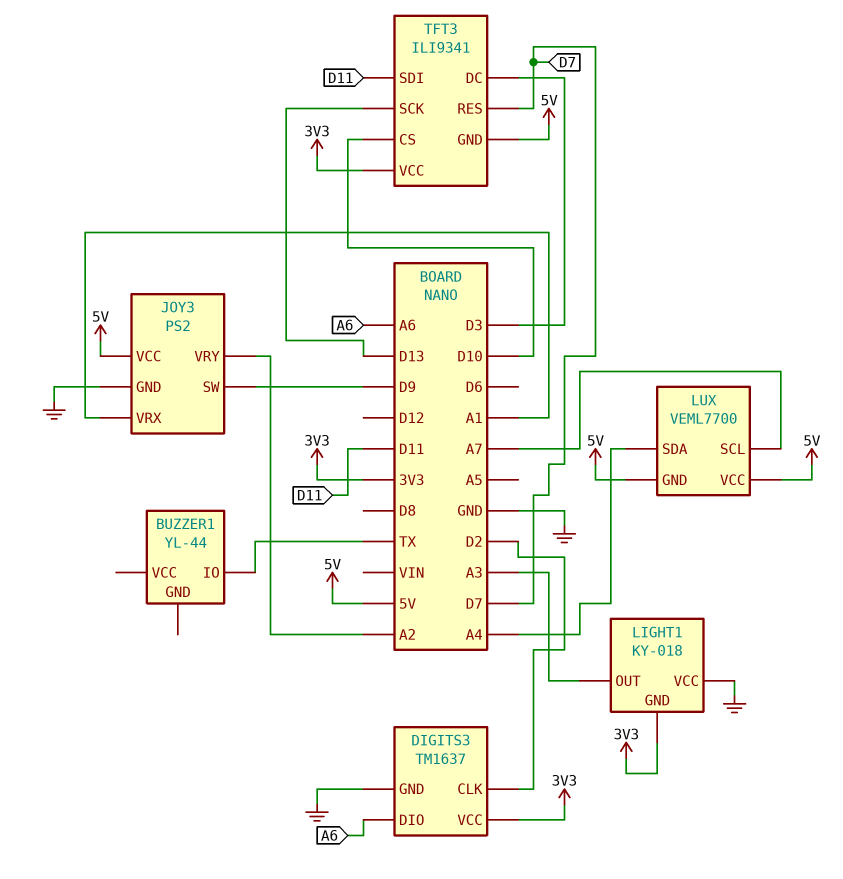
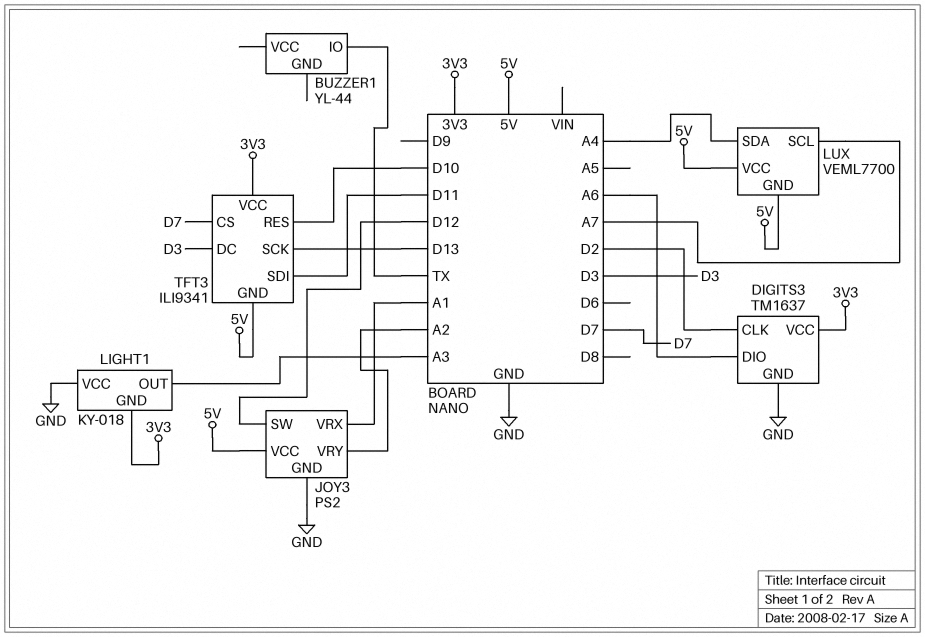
JOY3 pin SW: D9 -> D12
TFT3 pin CS: D10 -> D7
TFT3 pin RES: D7 -> D10

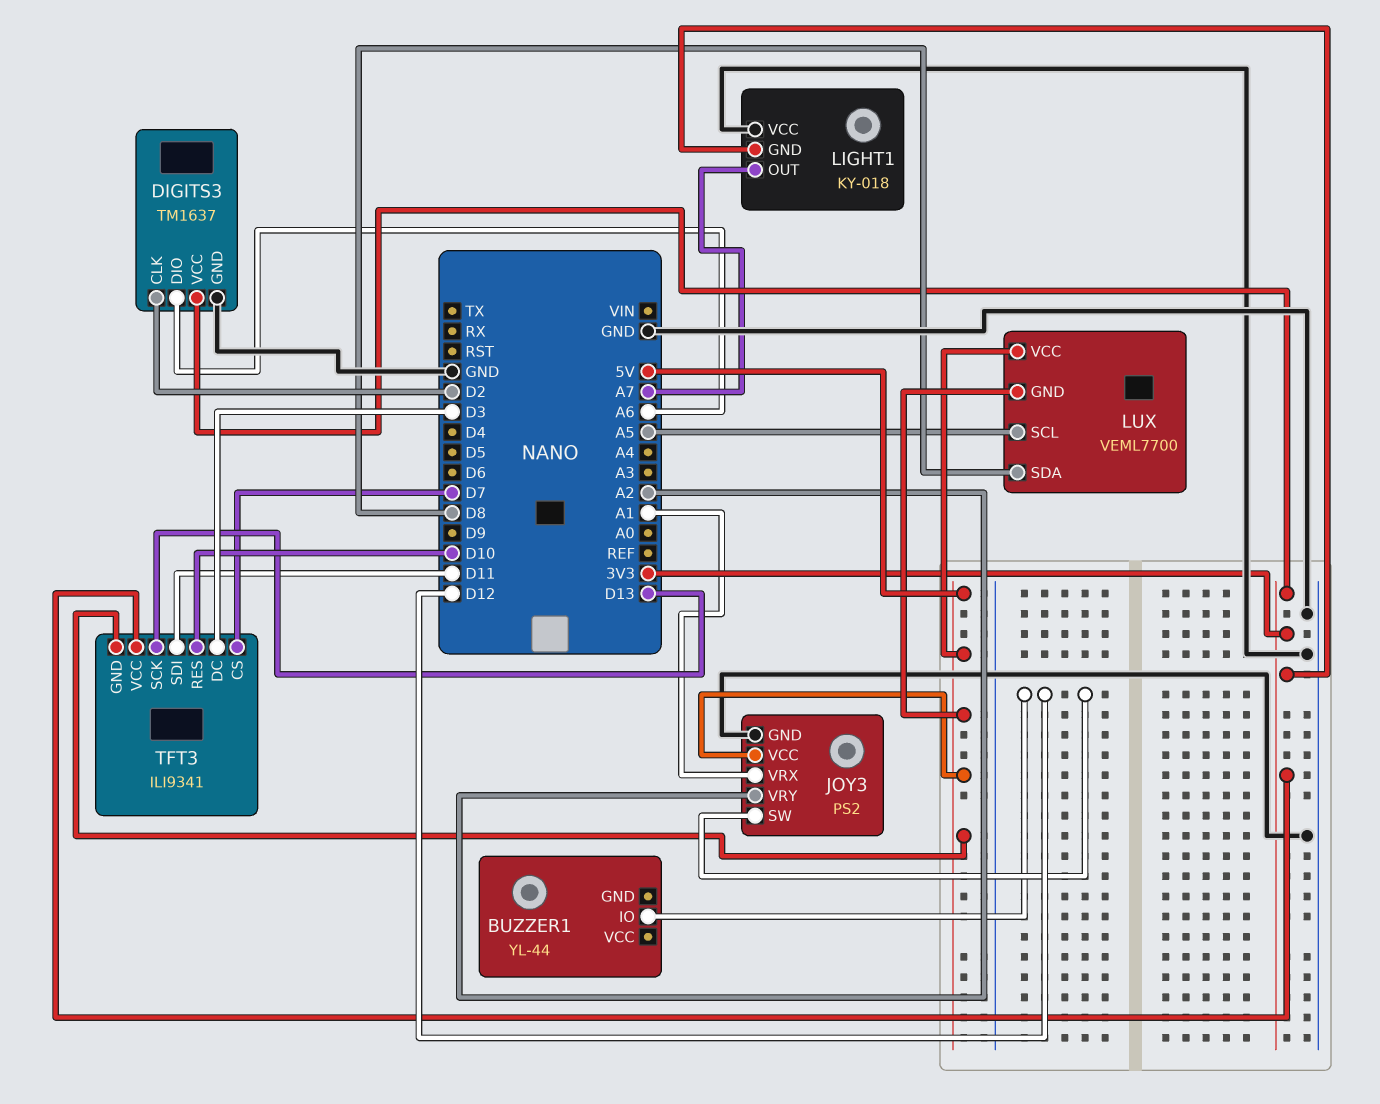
BUZZER1 pin IO: TX -> D12
LIGHT1 pin OUT: A3 -> A7
LUX pin SCL: A7 -> A5
LUX pin SDA: A4 -> D8

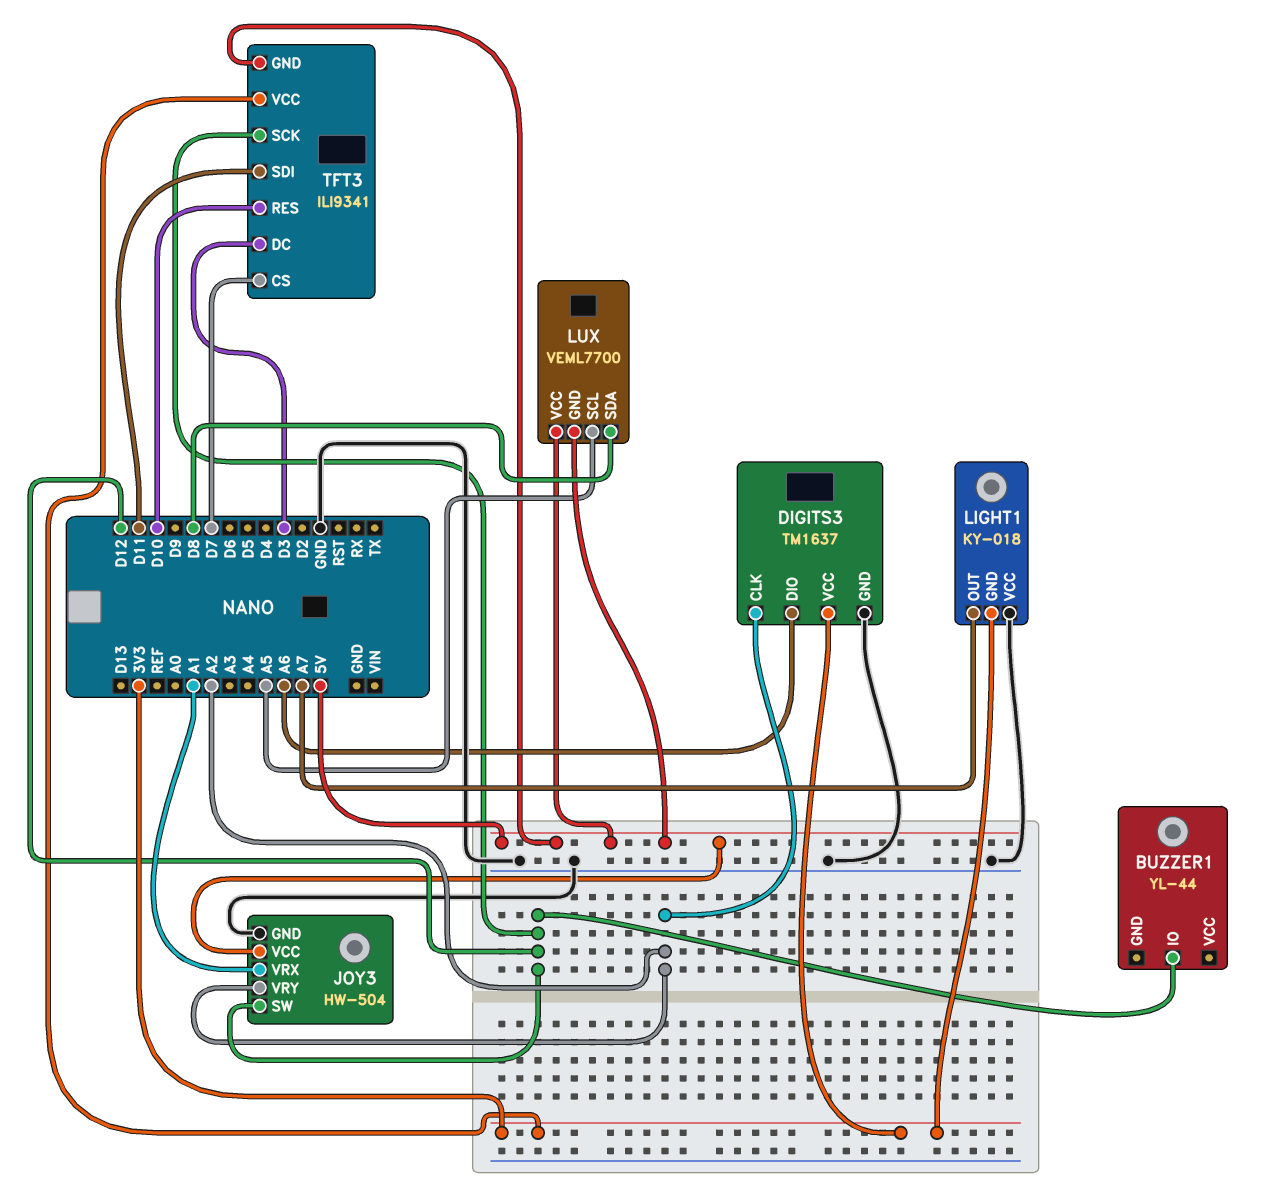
DIGITS3 pin CLK: D2 -> A2
JOY3: PS2 -> HW-504
TFT3 pin SCK: D13 -> D12

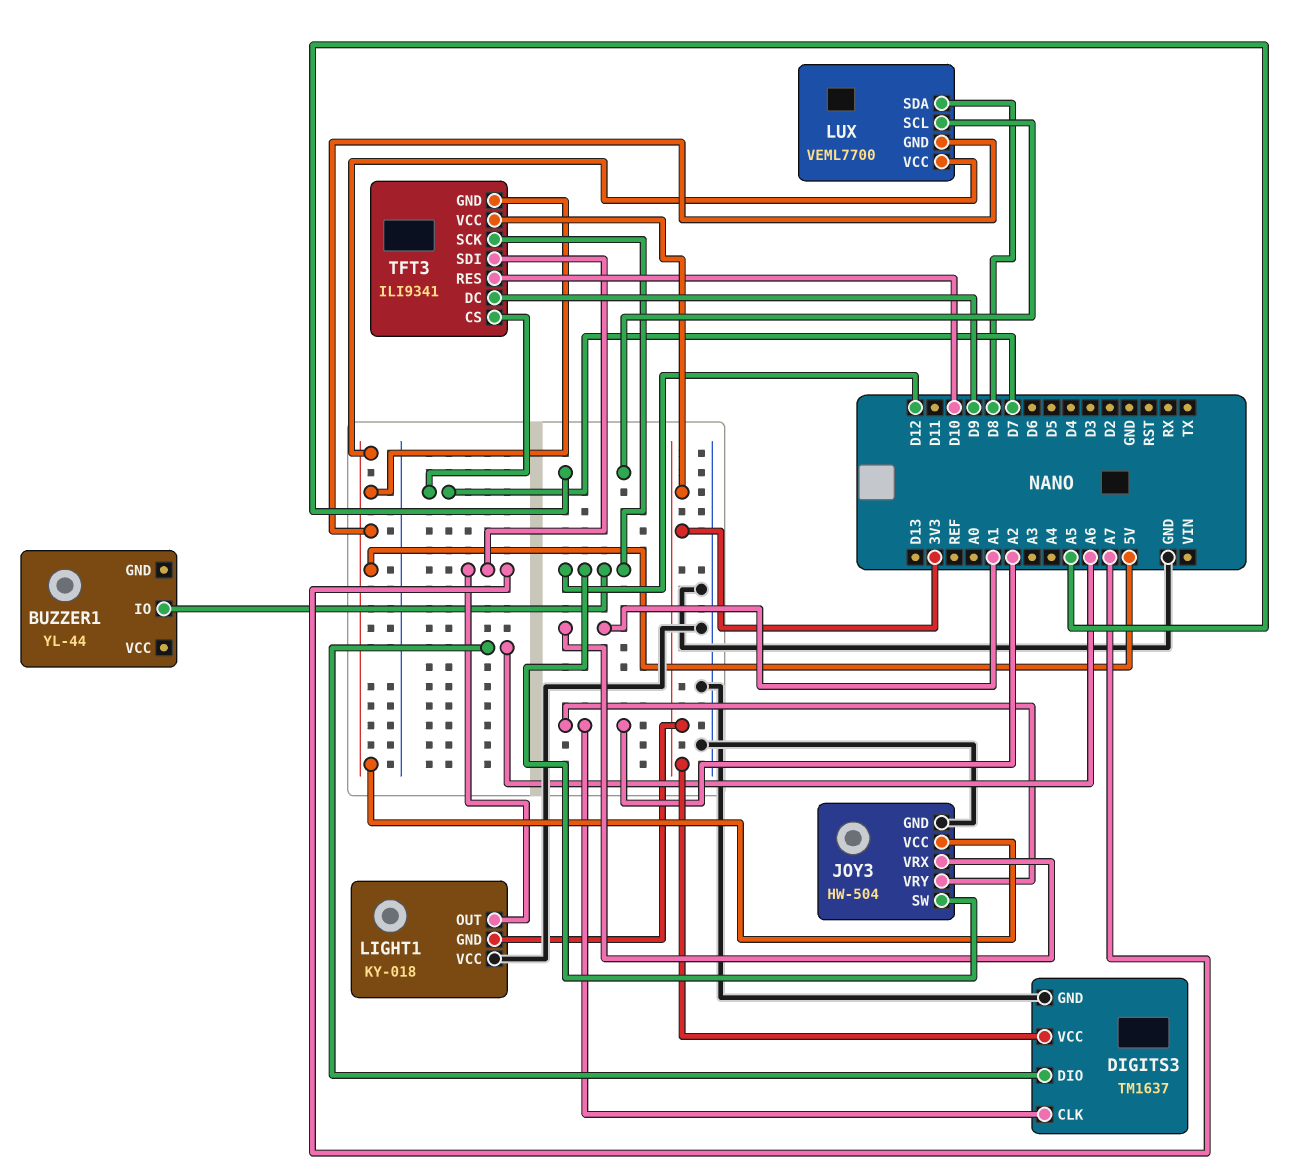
TFT3 pin DC: D3 -> D9
TFT3 pin SDI: D11 -> A7

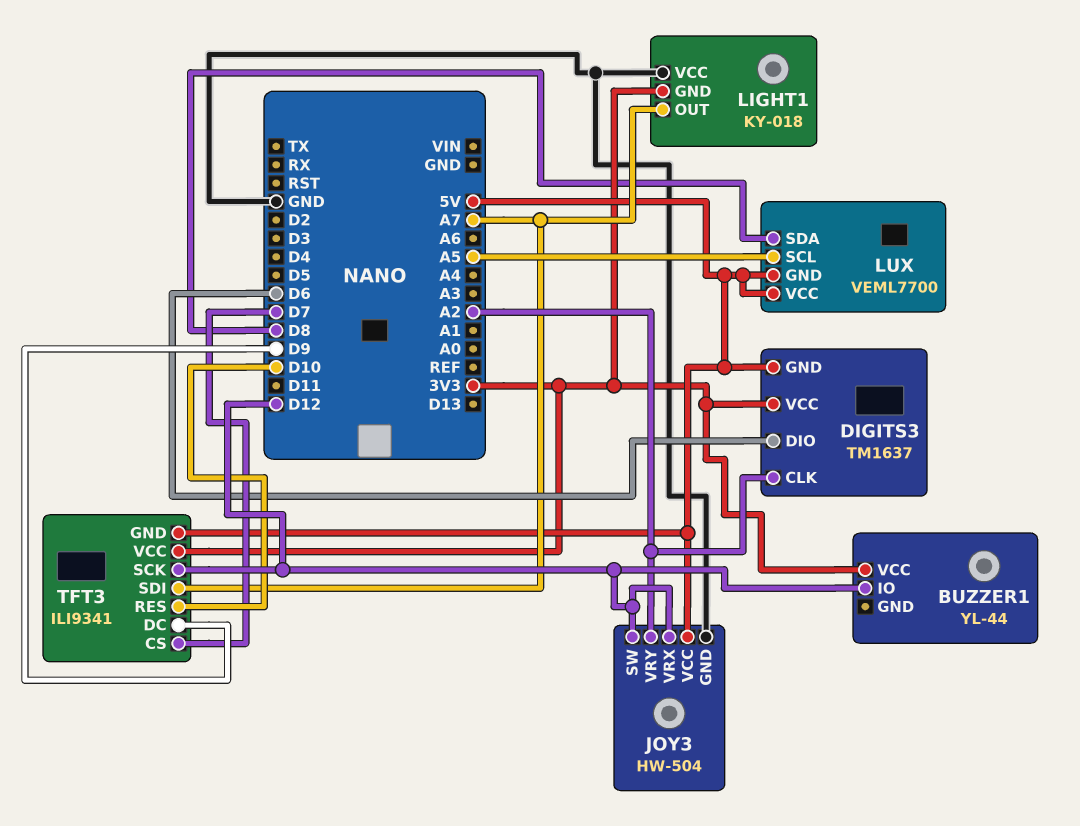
BUZZER1 pin VCC: none -> 3V3
DIGITS3 pin DIO: A6 -> D6
DIGITS3 pin GND: GND -> 5V
JOY3 pin VRX: A1 -> D12

